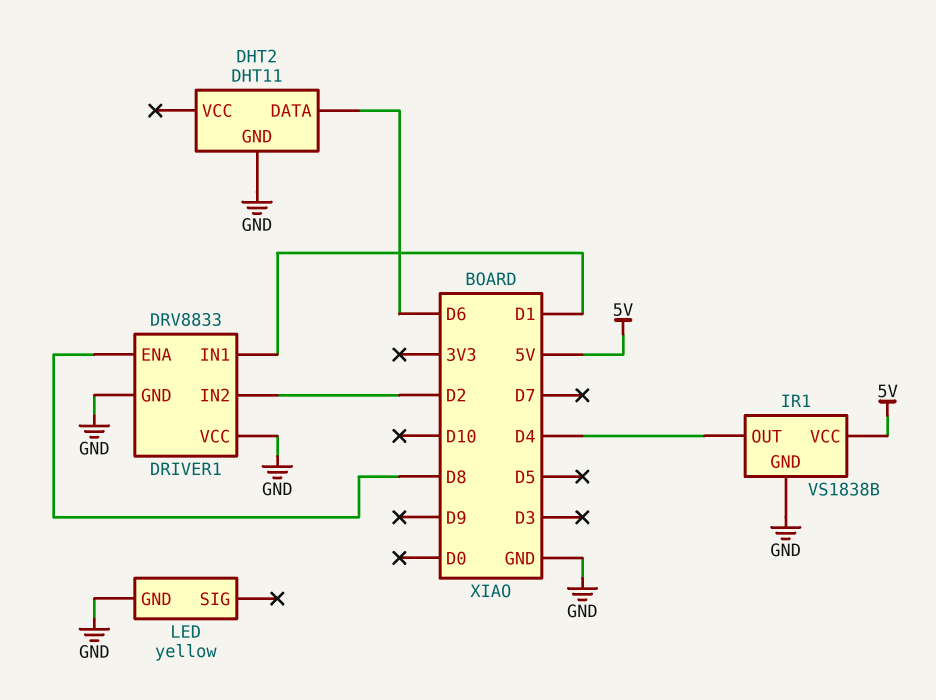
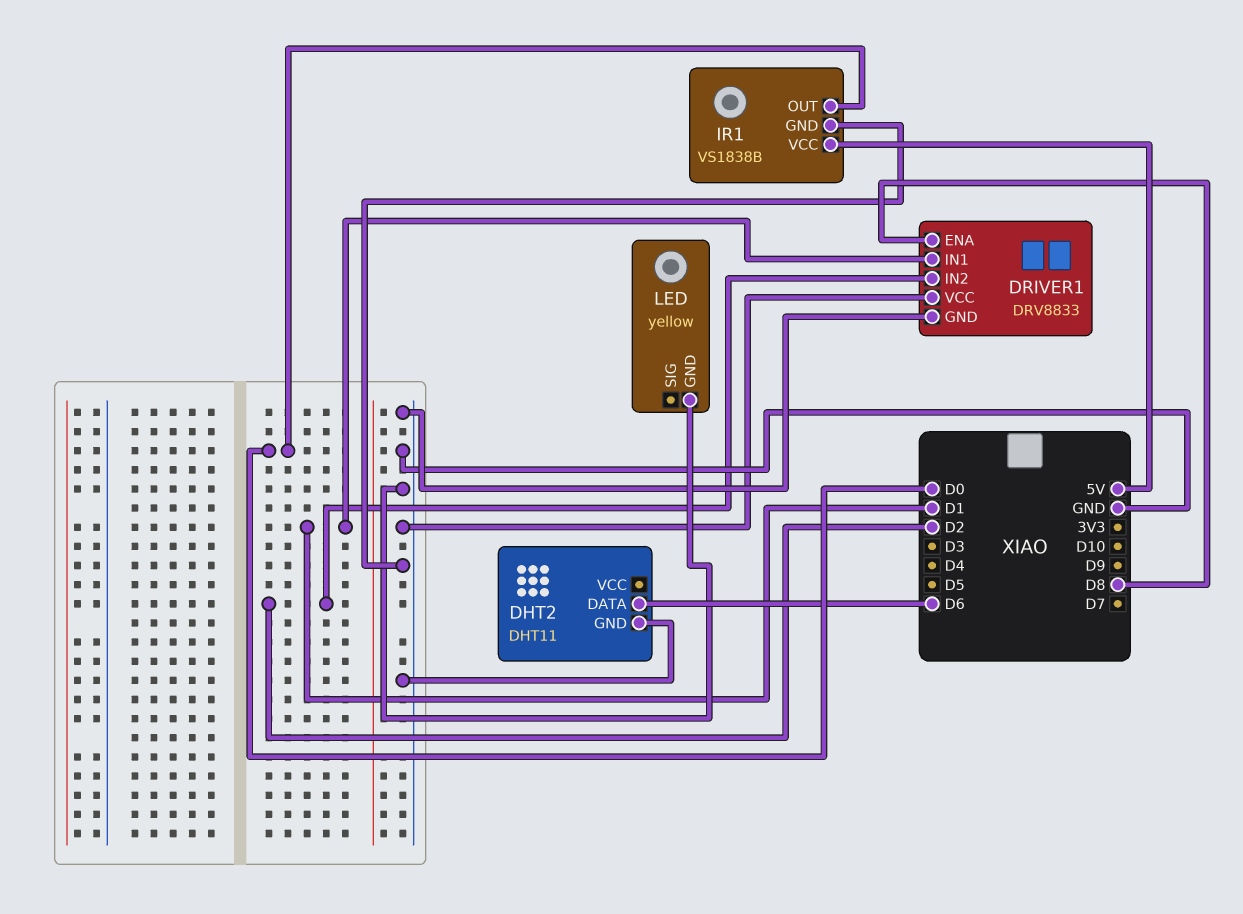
IR1 pin OUT: D4 -> D0

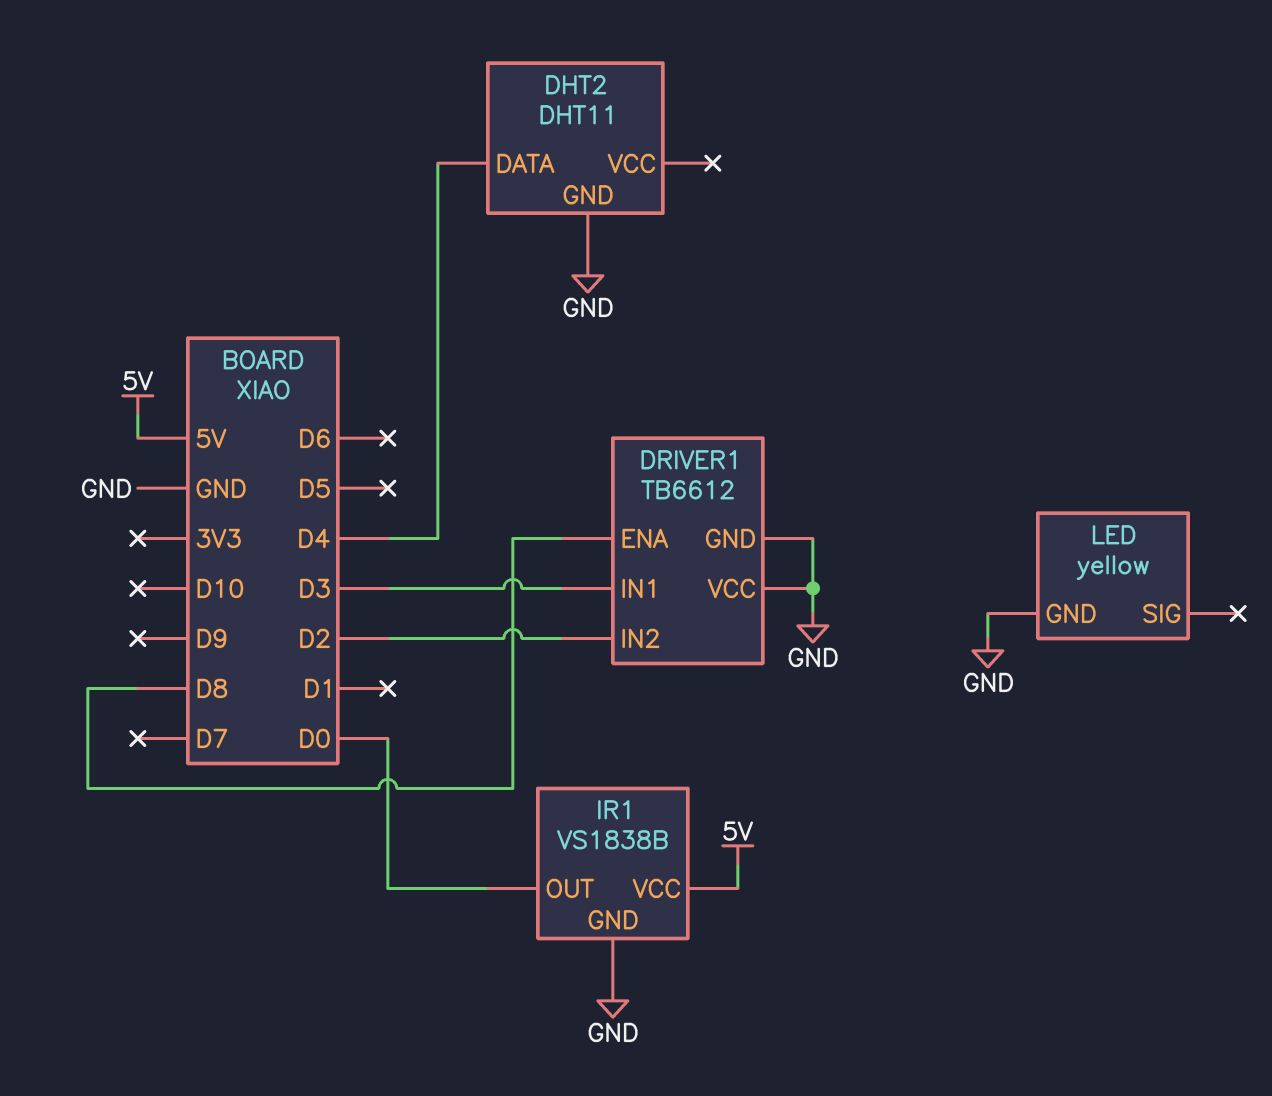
DHT2 pin DATA: D6 -> D4
DRIVER1: DRV8833 -> TB6612
DRIVER1 pin IN1: D1 -> D3

